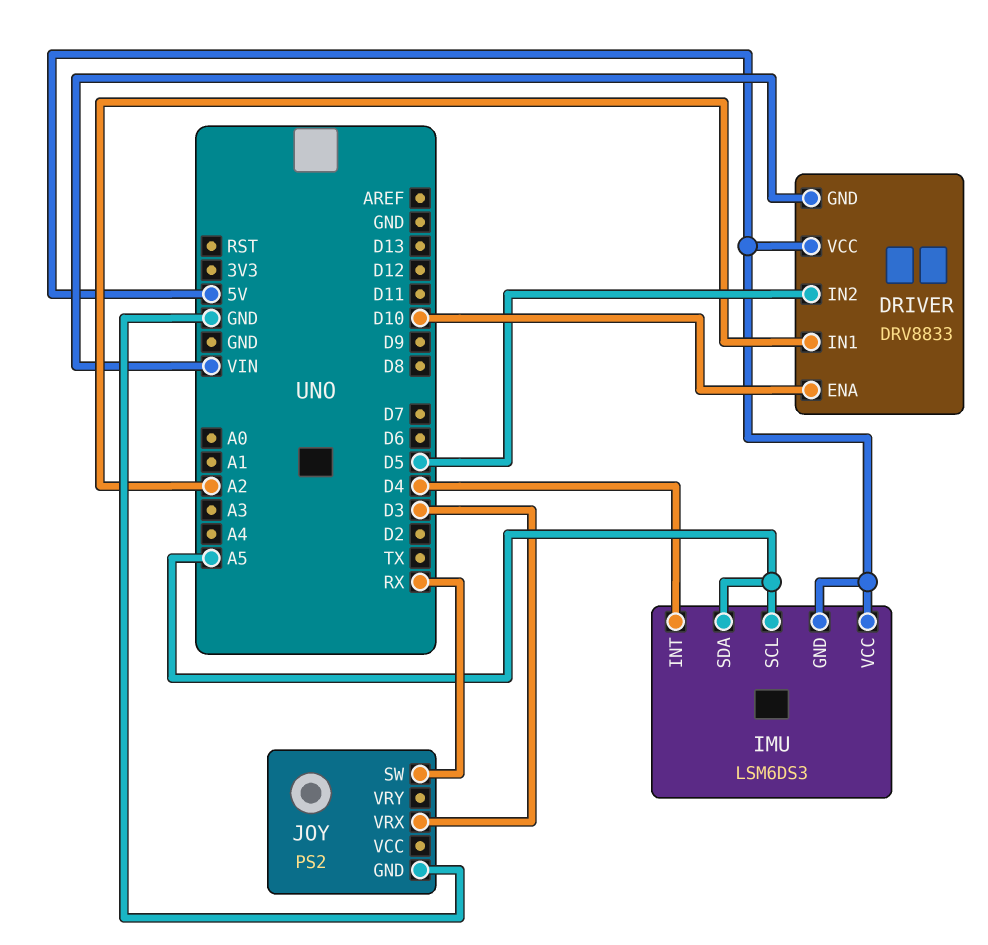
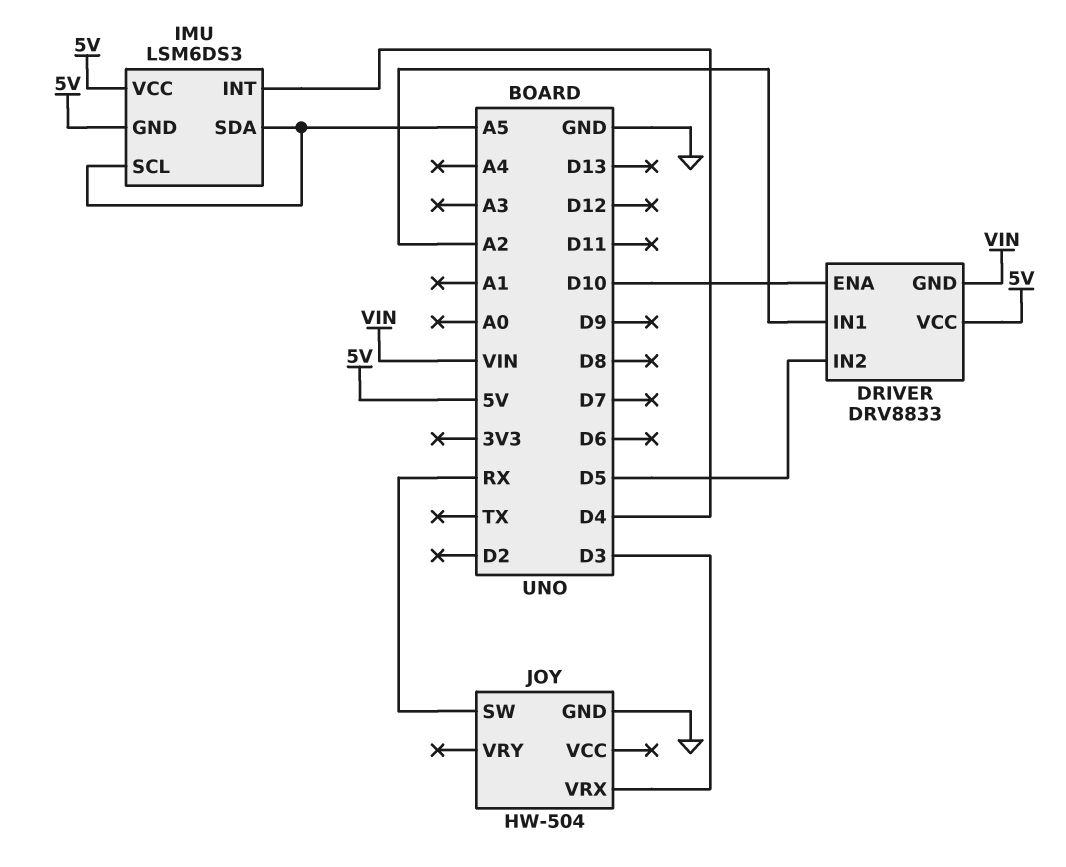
JOY: PS2 -> HW-504

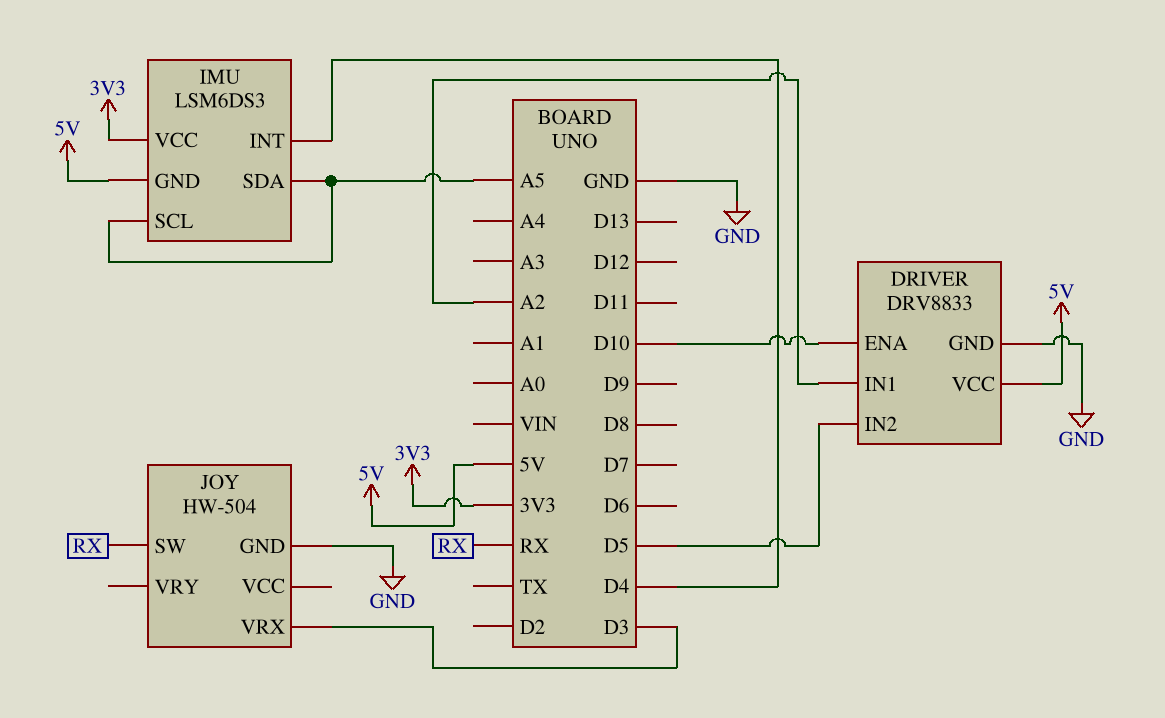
DRIVER pin GND: VIN -> GND
IMU pin VCC: 5V -> 3V3

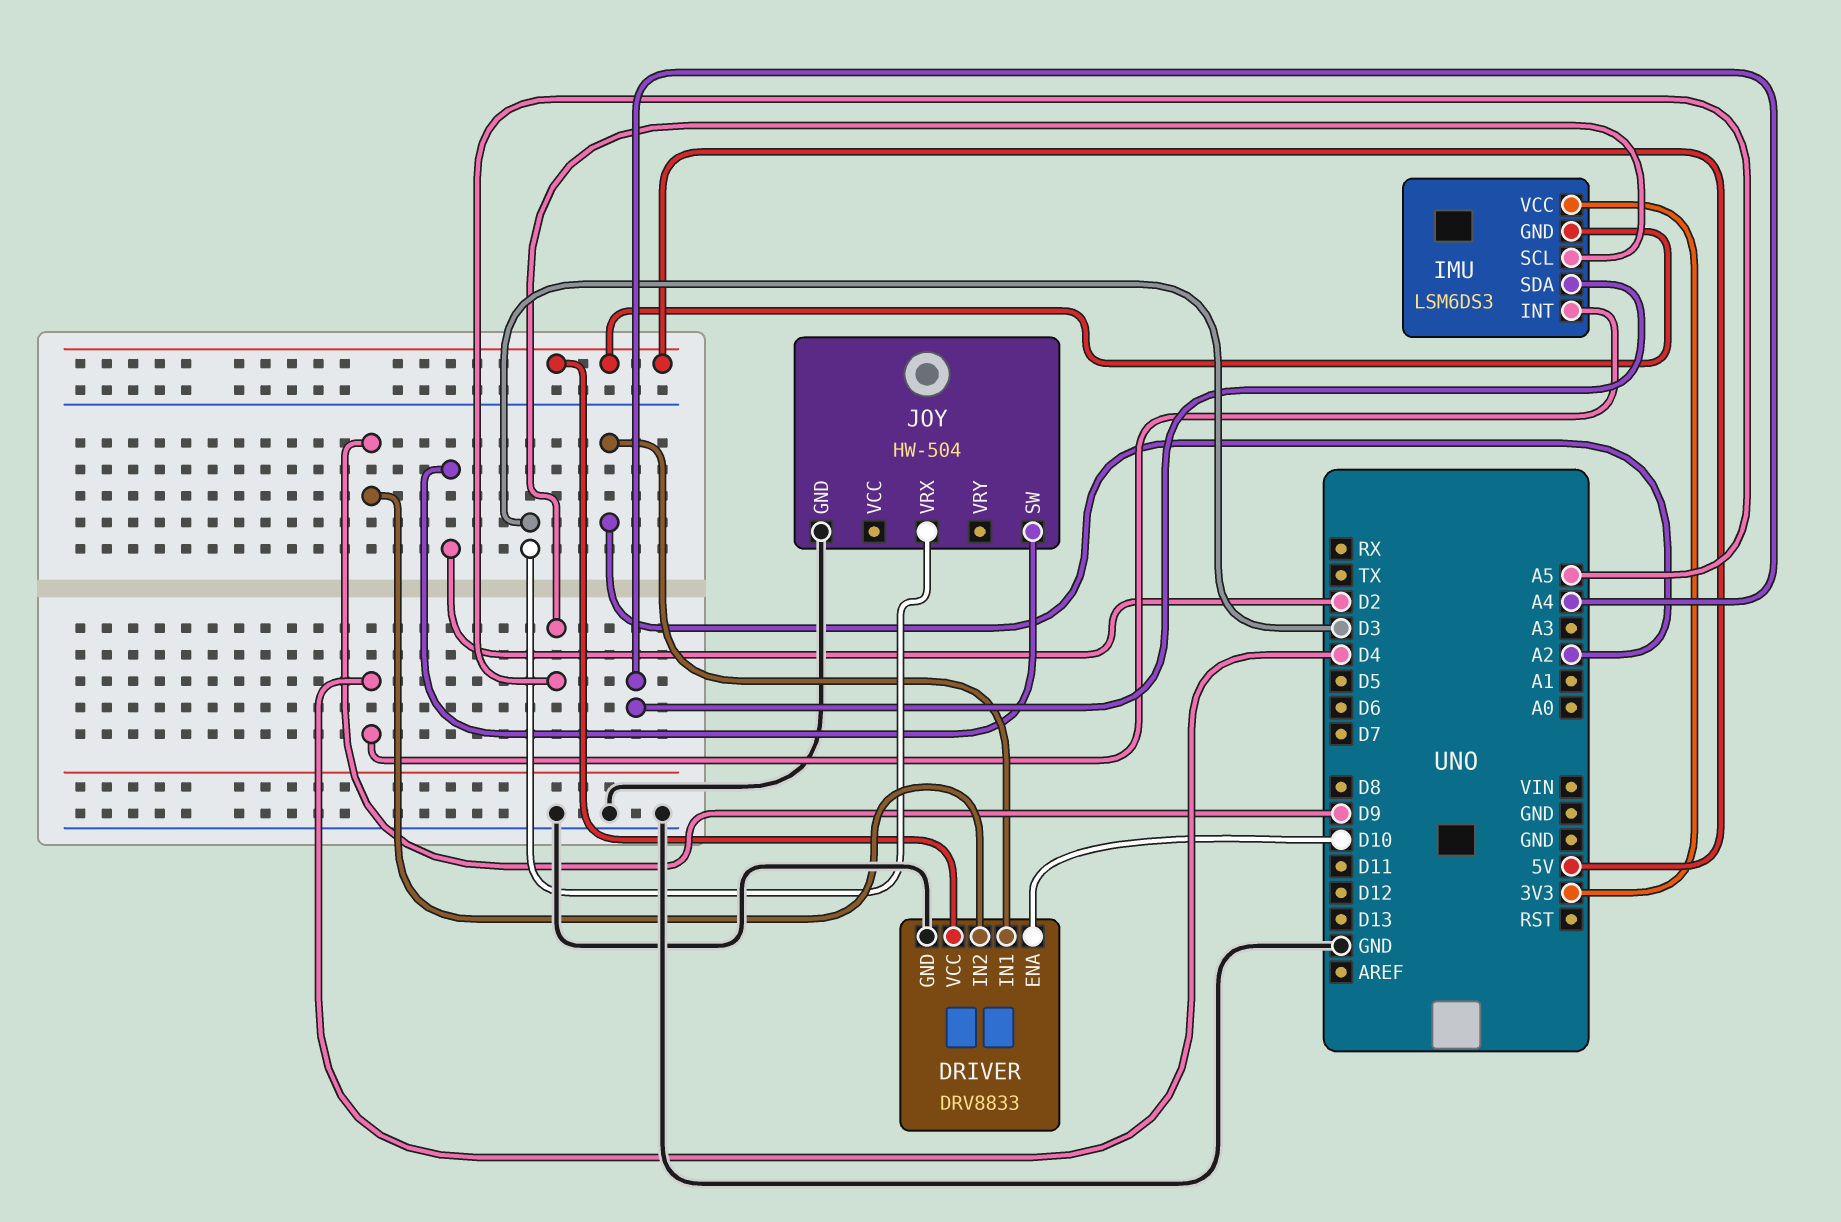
DRIVER pin IN2: D5 -> D9
IMU pin SDA: A5 -> A4
JOY pin SW: RX -> D2

